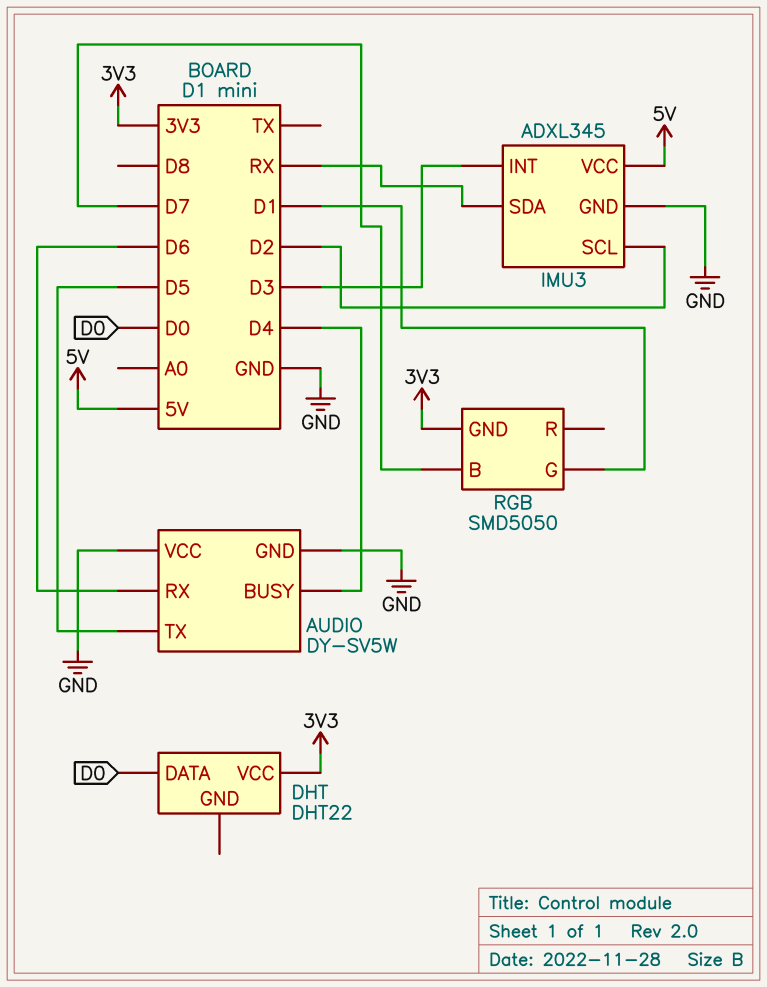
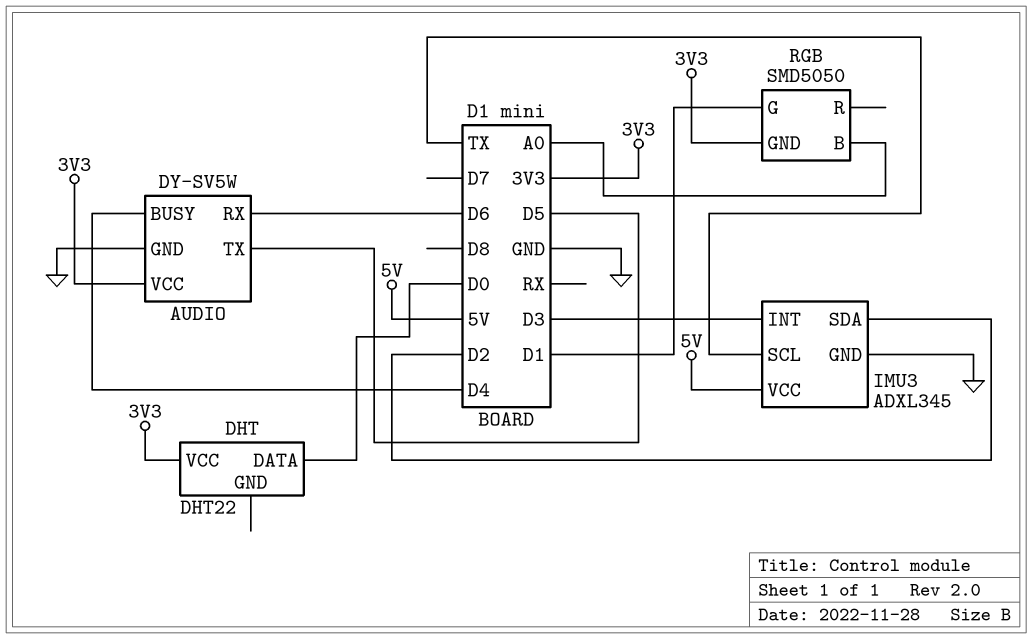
AUDIO pin VCC: GND -> 3V3
IMU3 pin SCL: D2 -> TX
IMU3 pin SDA: RX -> D2
RGB pin B: D7 -> A0

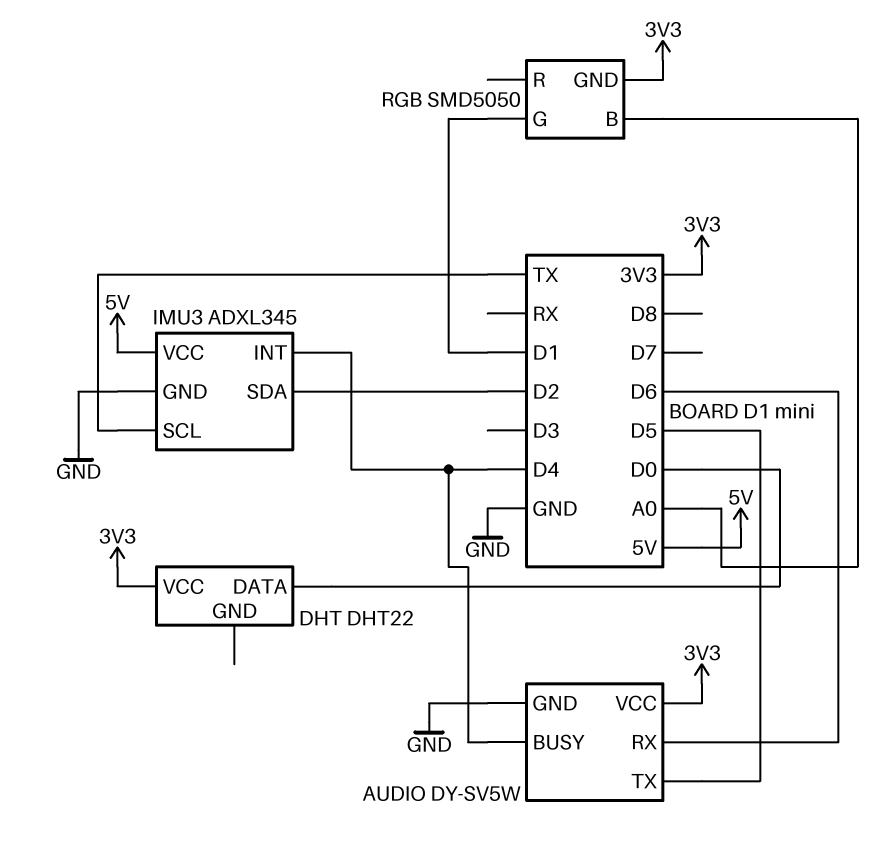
IMU3 pin INT: D3 -> D4

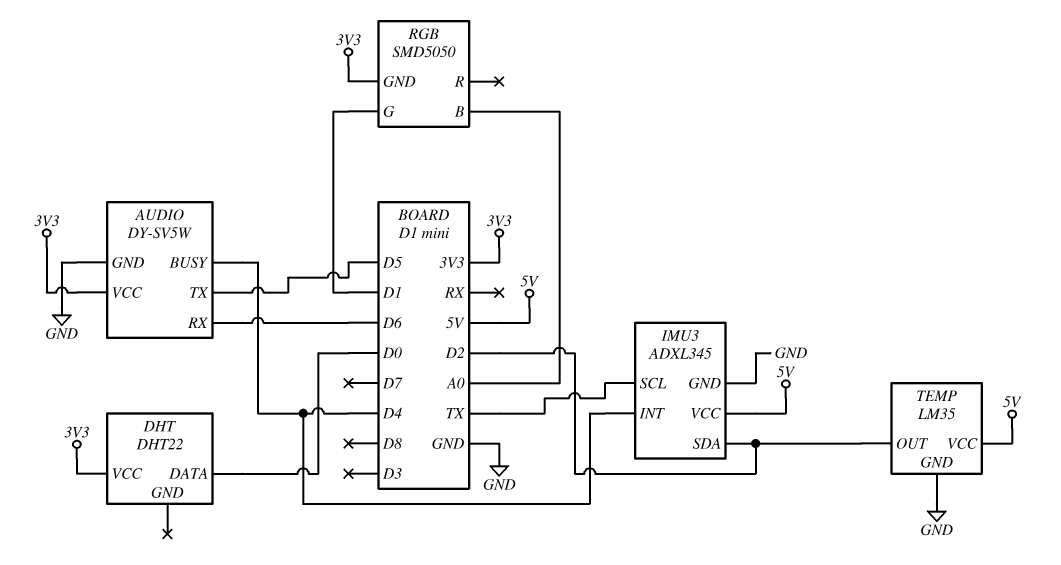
TEMP: none -> LM35
TEMP pin GND: none -> GND
TEMP pin OUT: none -> D2
TEMP pin VCC: none -> 5V

